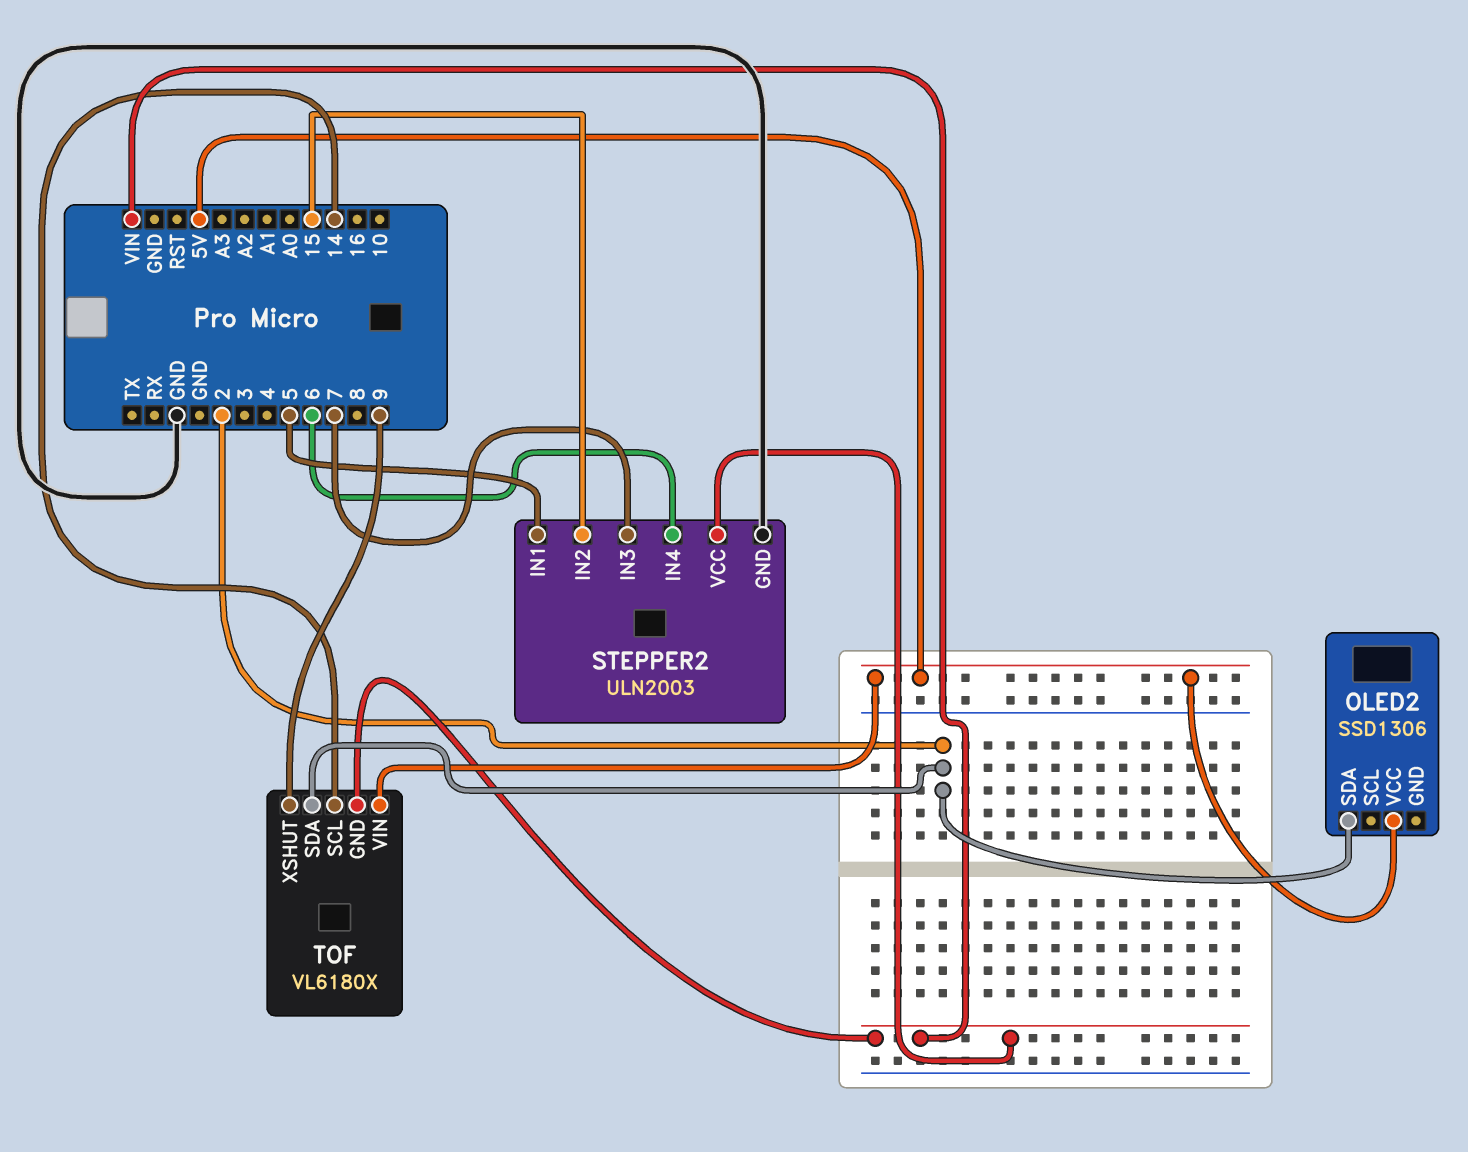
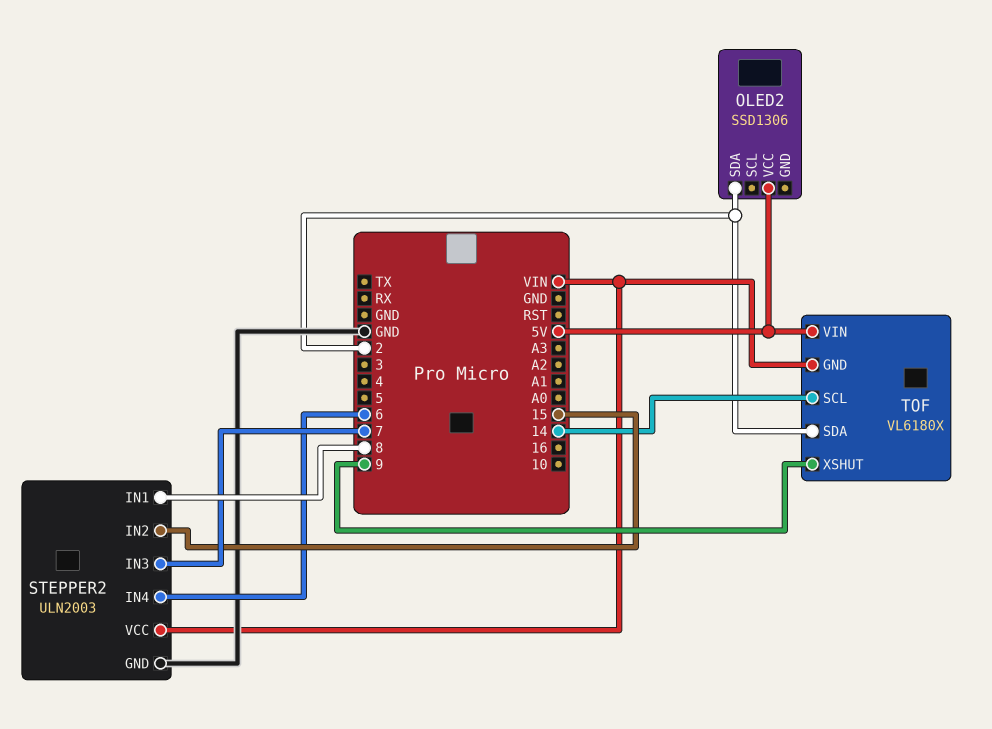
STEPPER2 pin IN1: 5 -> 8

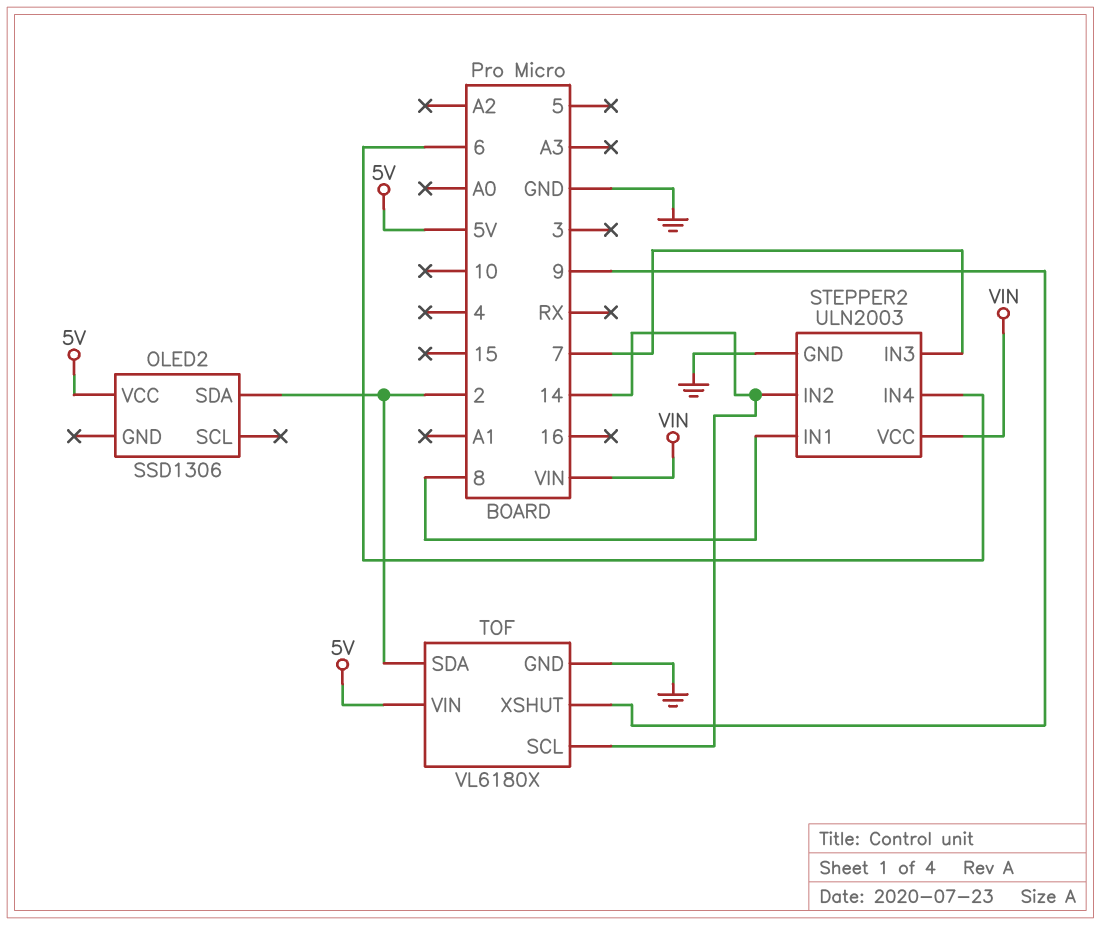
STEPPER2 pin IN2: 15 -> 14
TOF pin GND: VIN -> GND

